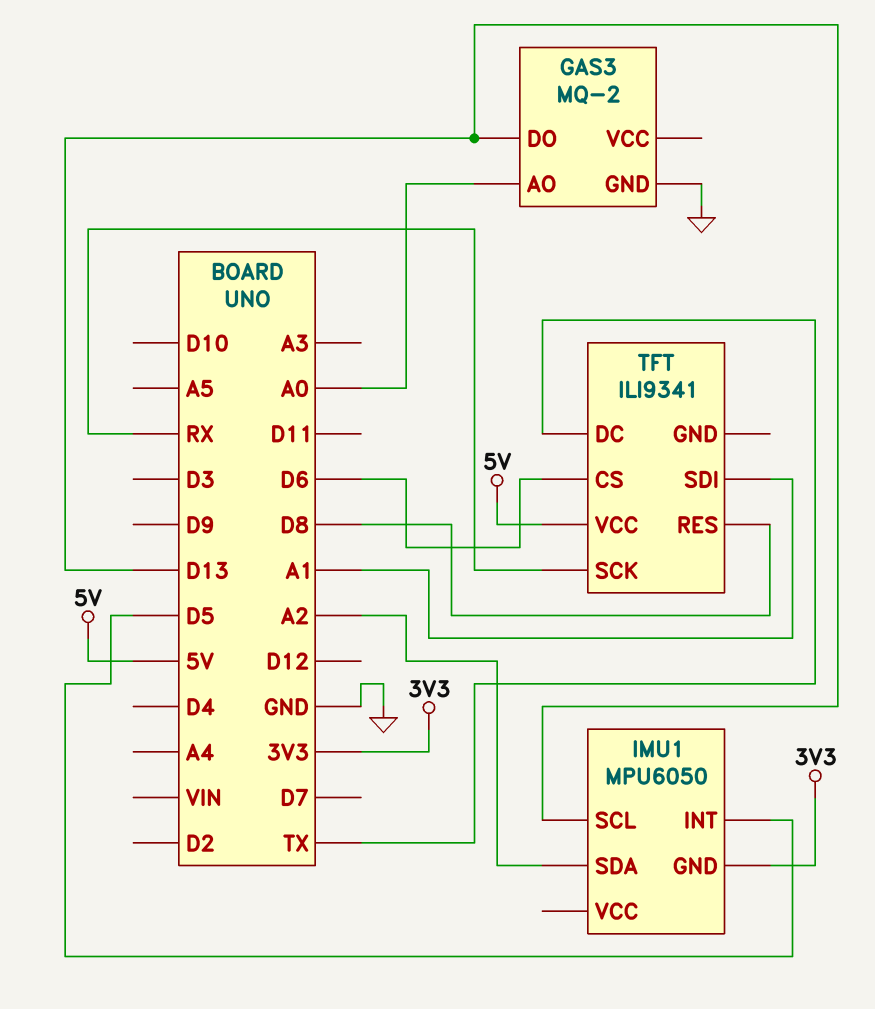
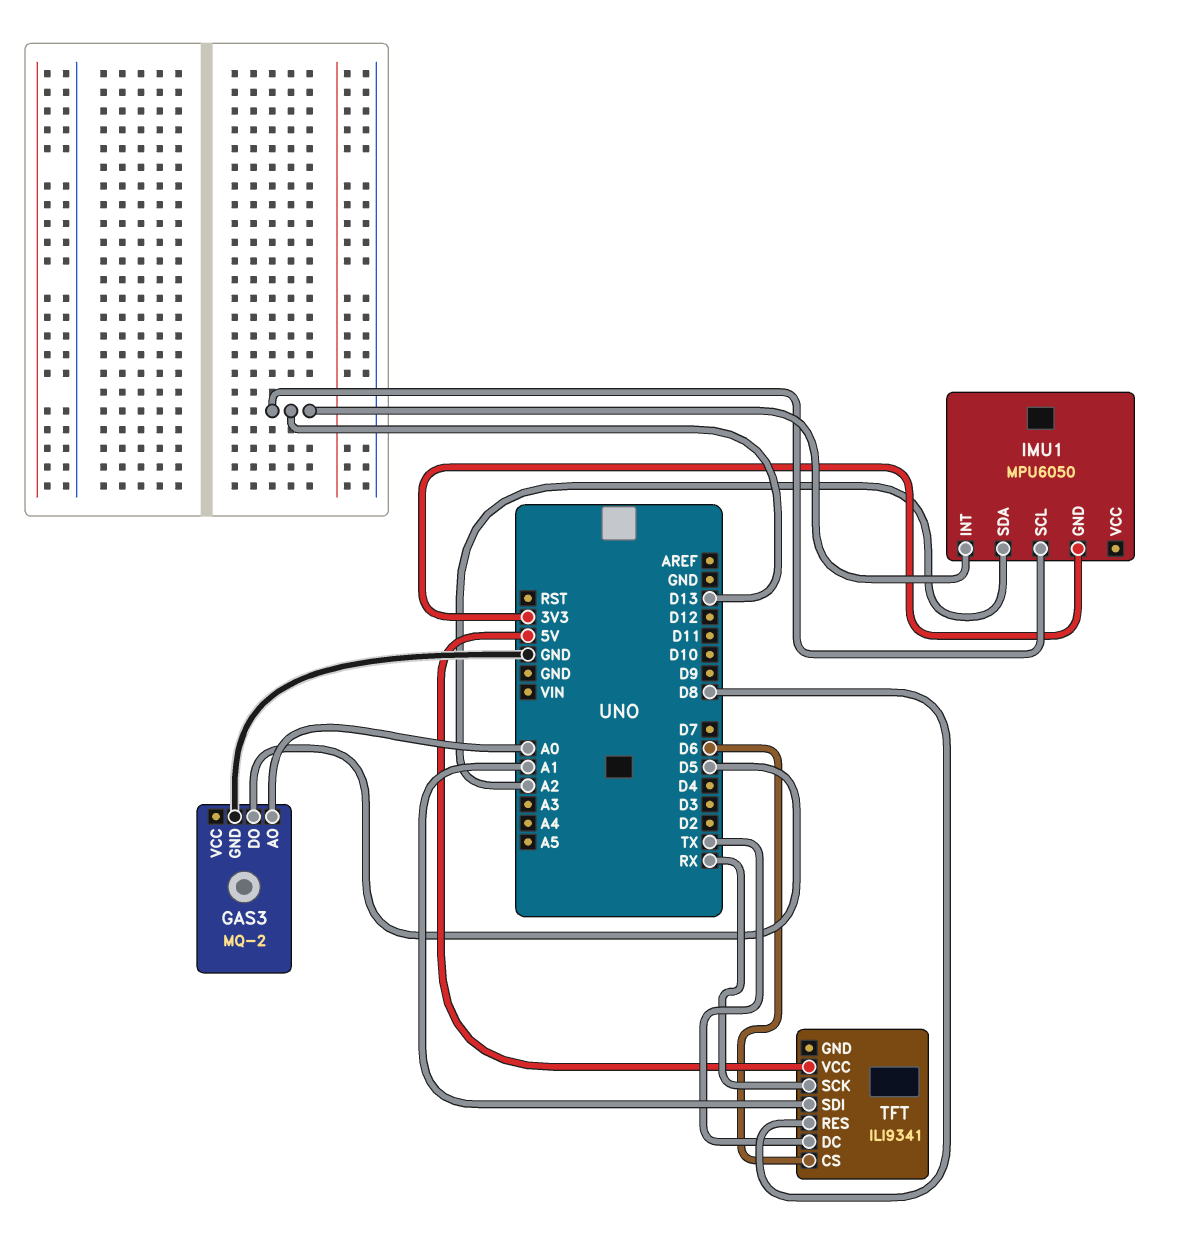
GAS3 pin DO: D13 -> D5
IMU1 pin INT: D5 -> D13

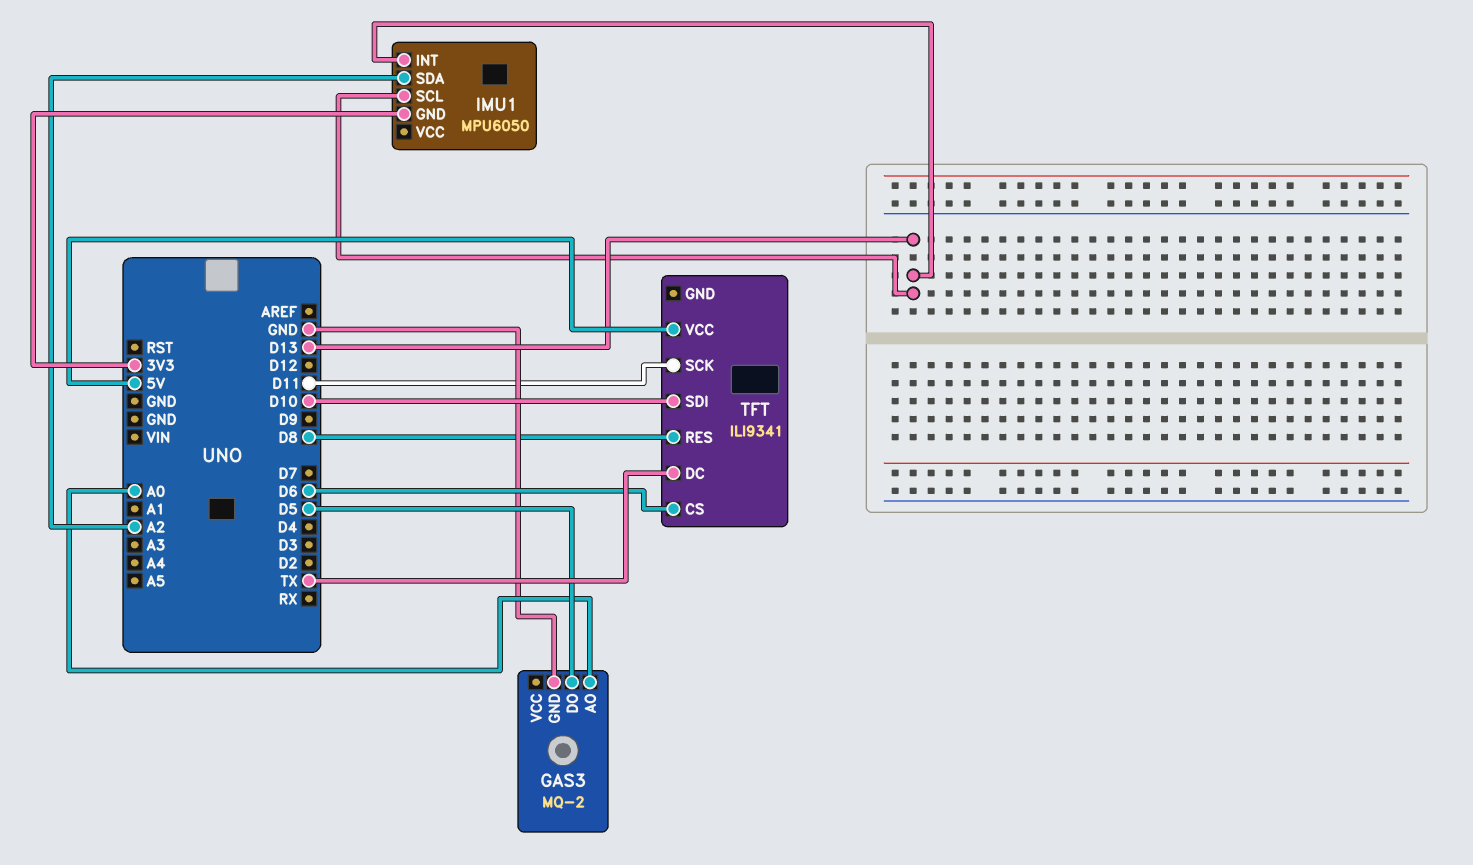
TFT pin SCK: RX -> D11
TFT pin SDI: A1 -> D10

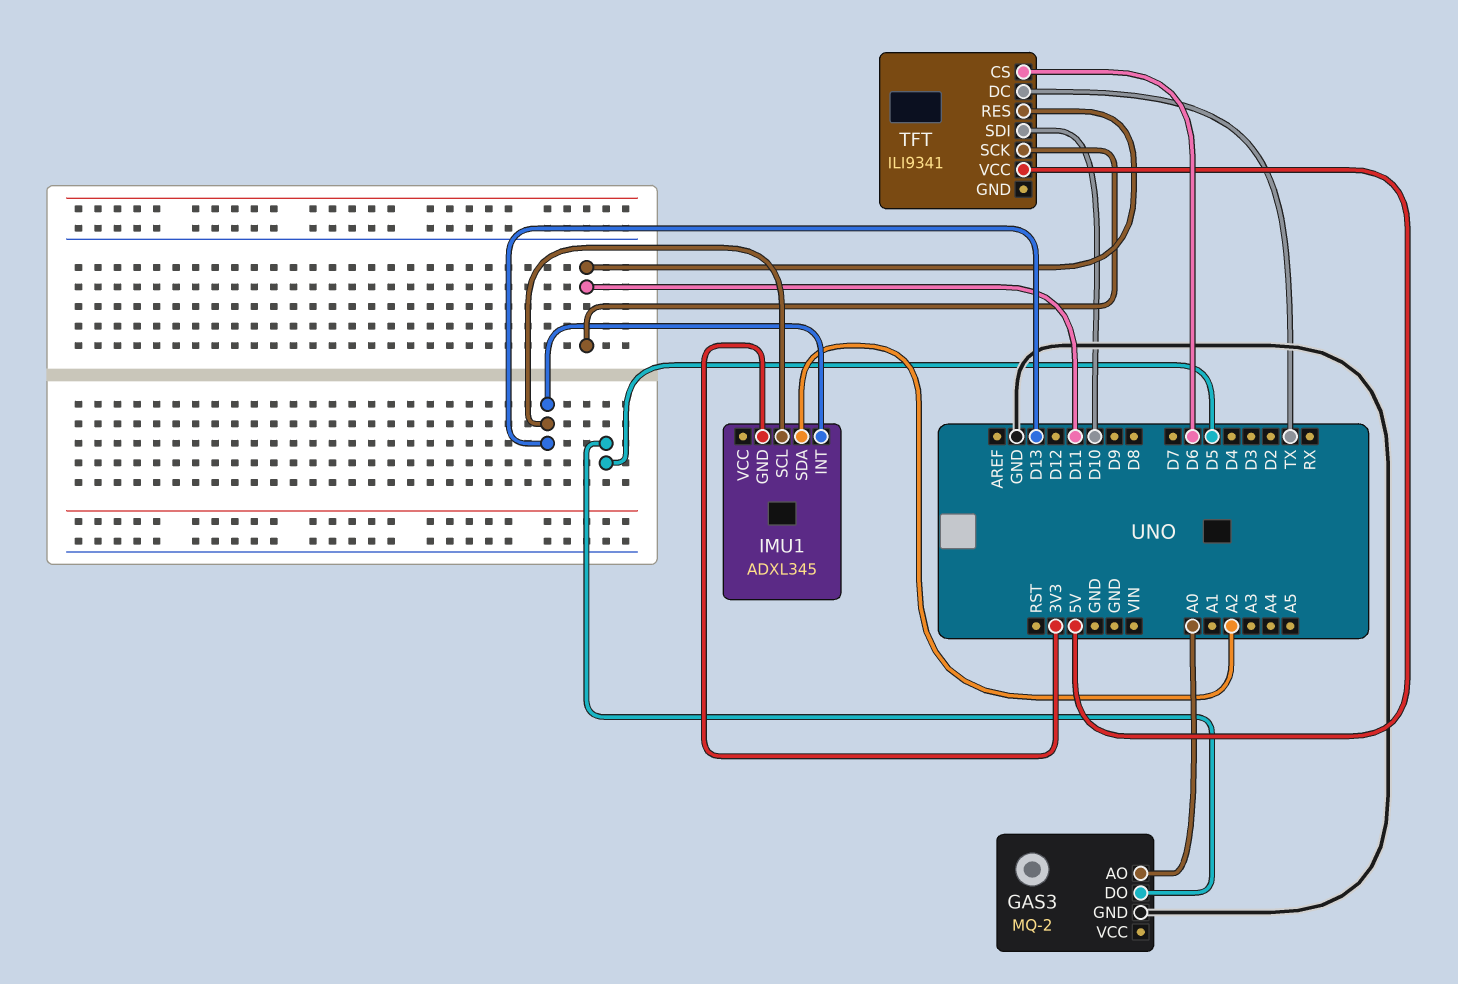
IMU1: MPU6050 -> ADXL345
TFT pin RES: D8 -> D11

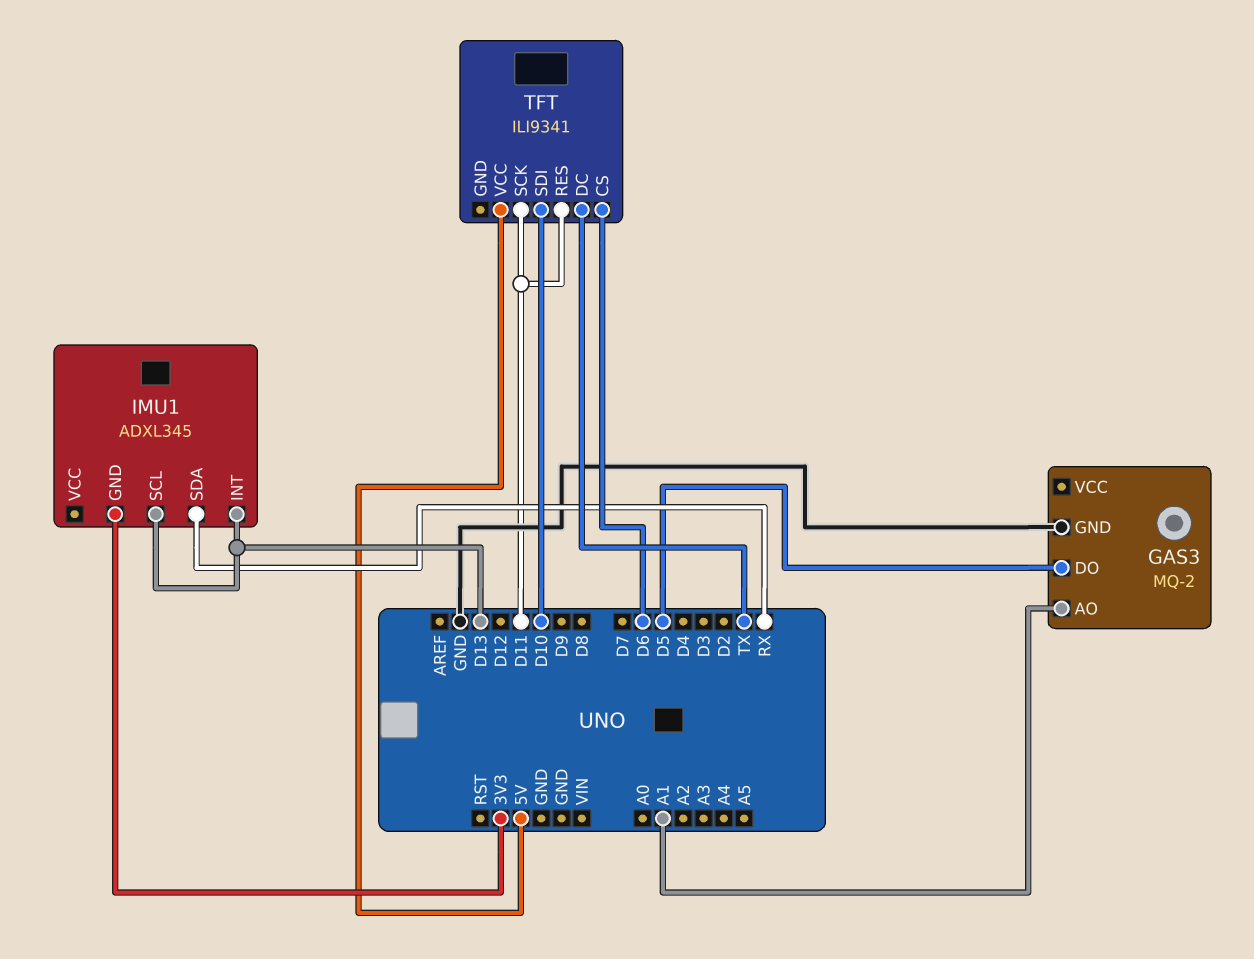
GAS3 pin AO: A0 -> A1
IMU1 pin SDA: A2 -> RX

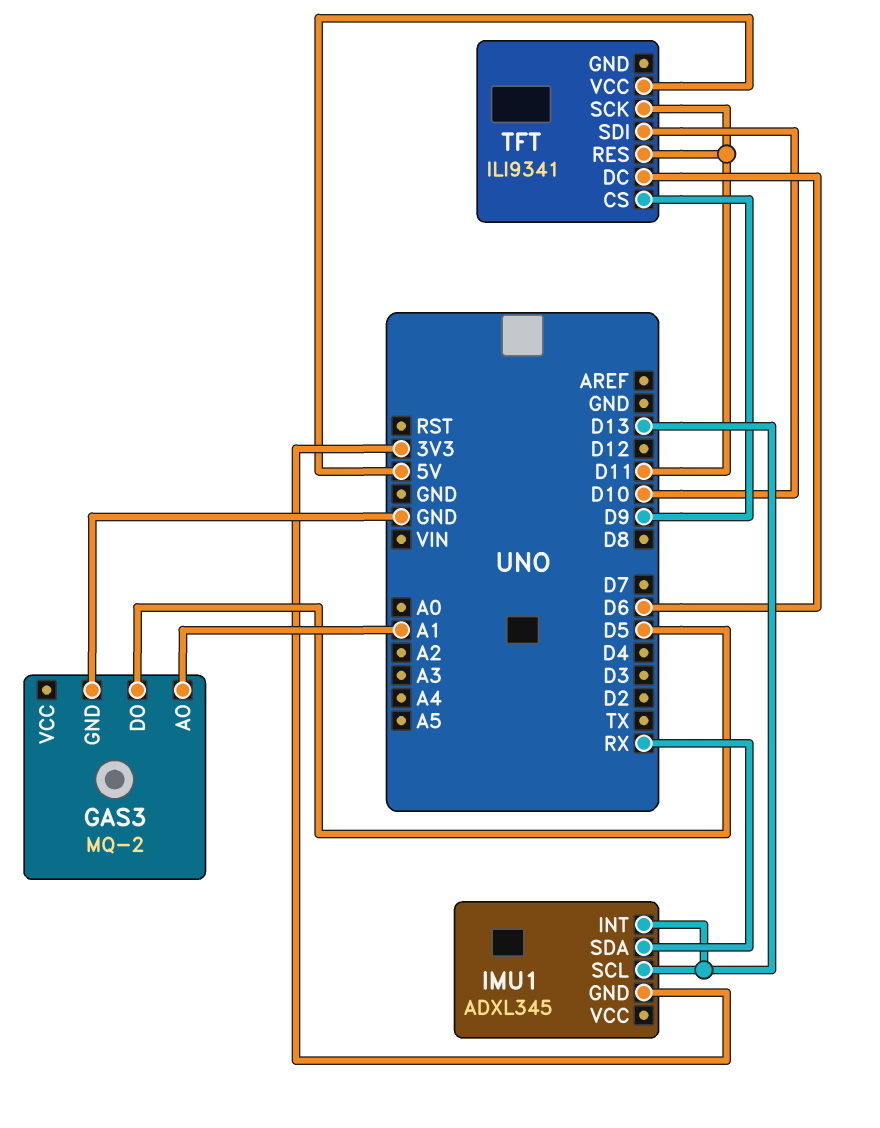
TFT pin CS: D6 -> D9
TFT pin DC: TX -> D6

